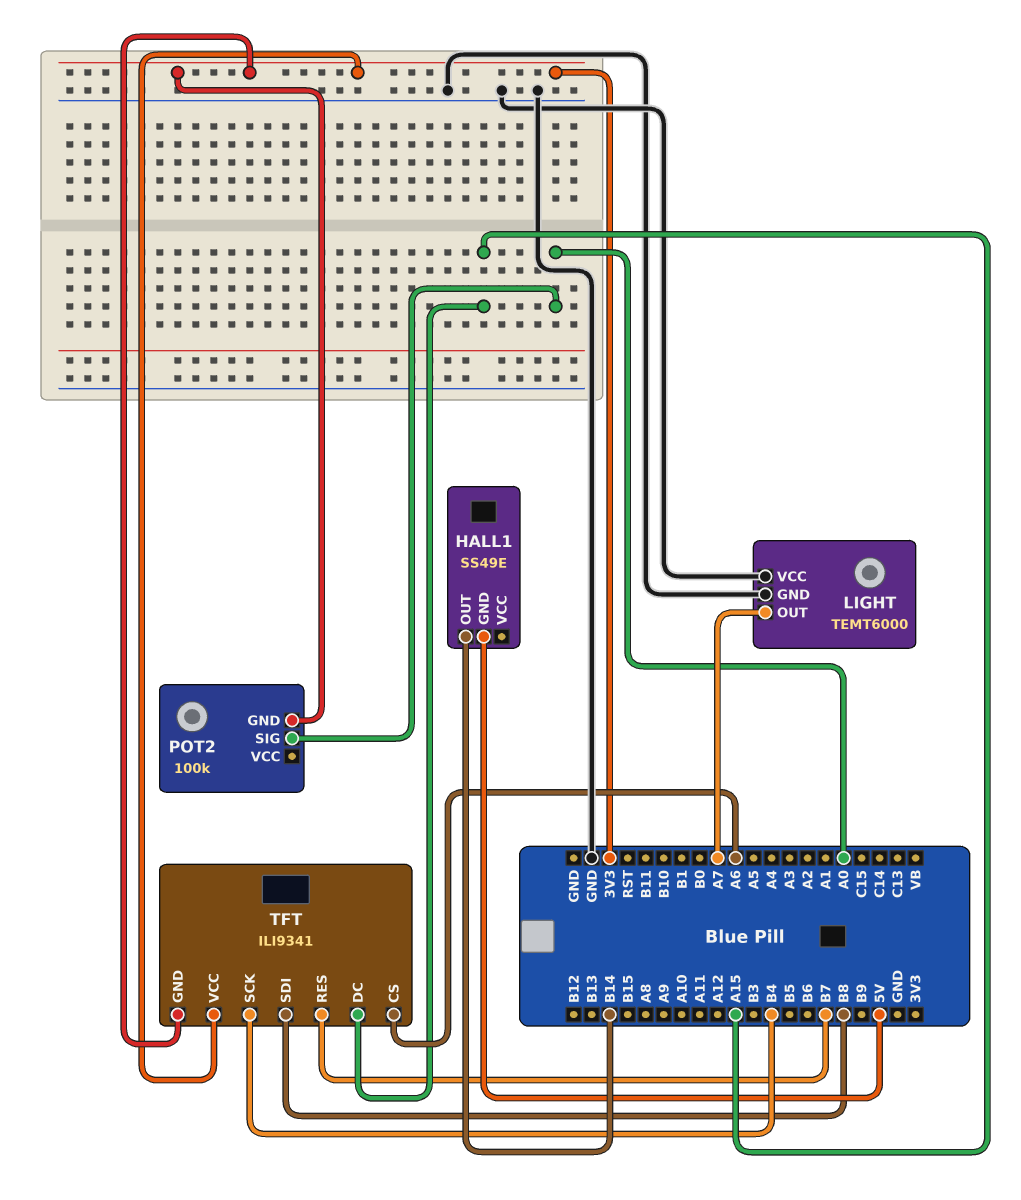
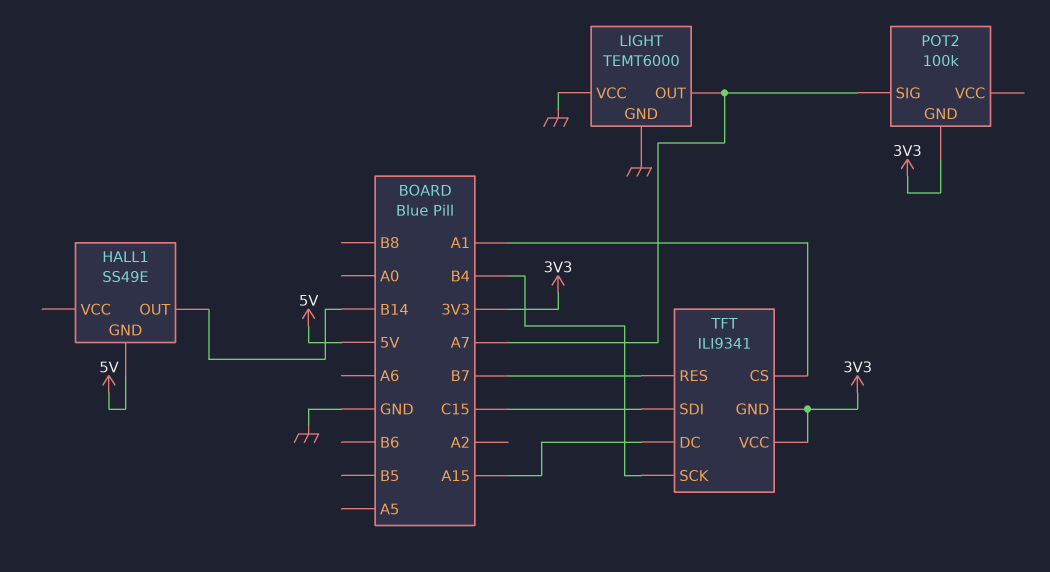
POT2 pin SIG: A0 -> A7
TFT pin CS: A6 -> A1
TFT pin SDI: B8 -> C15

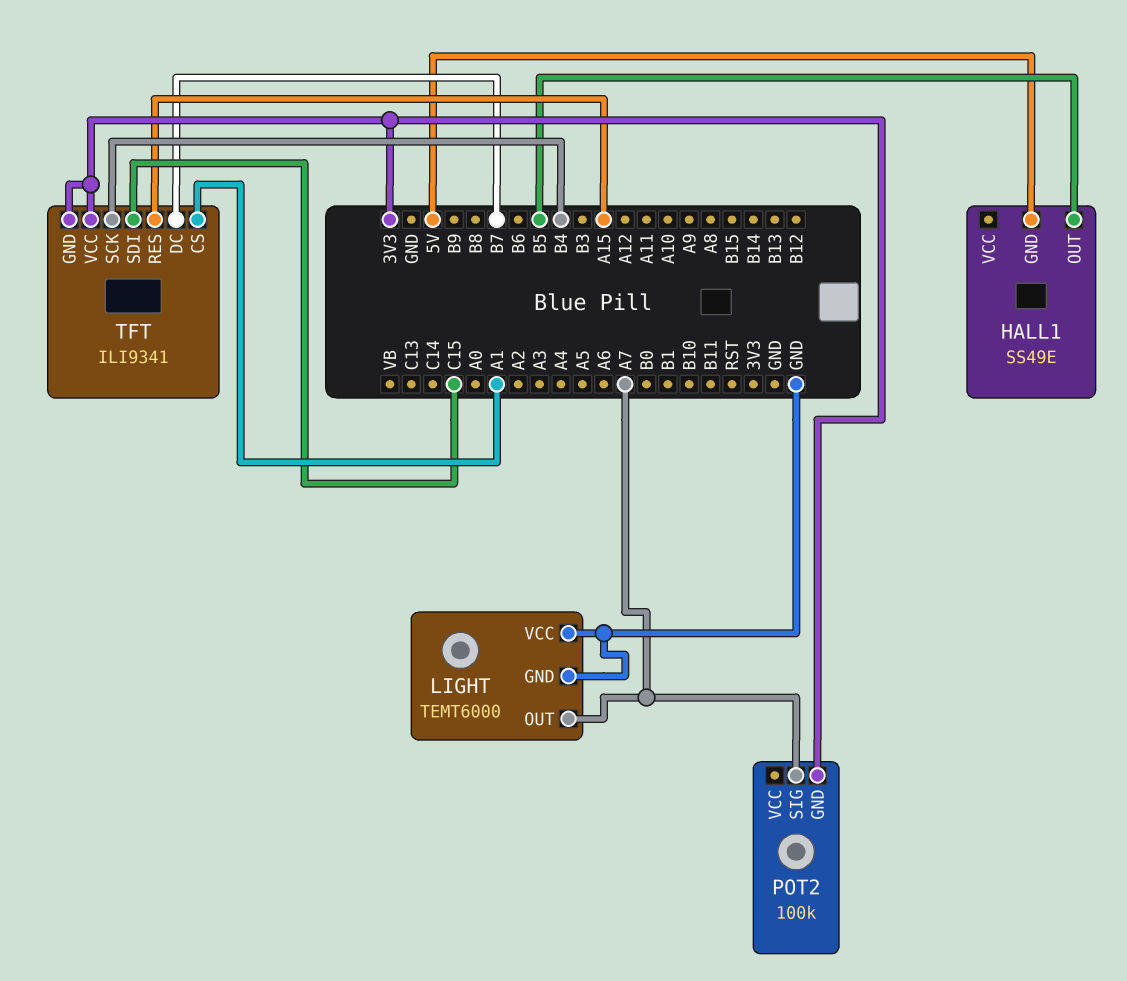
HALL1 pin OUT: B14 -> B5
TFT pin DC: A15 -> B7
TFT pin RES: B7 -> A15

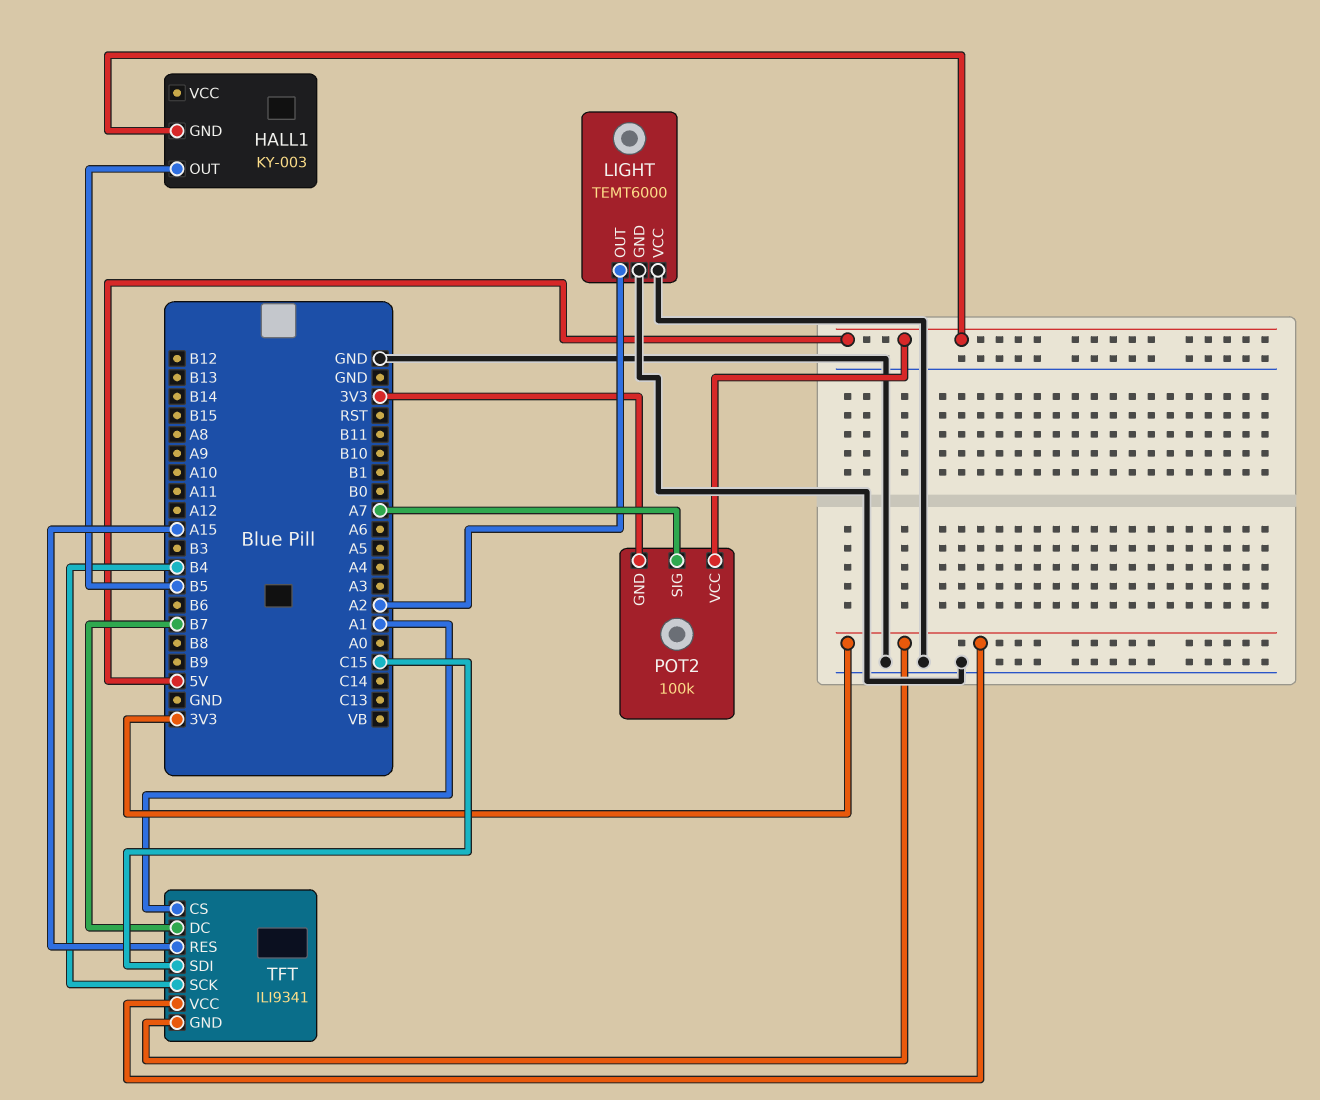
HALL1: SS49E -> KY-003
LIGHT pin OUT: A7 -> A2
POT2 pin VCC: none -> 5V

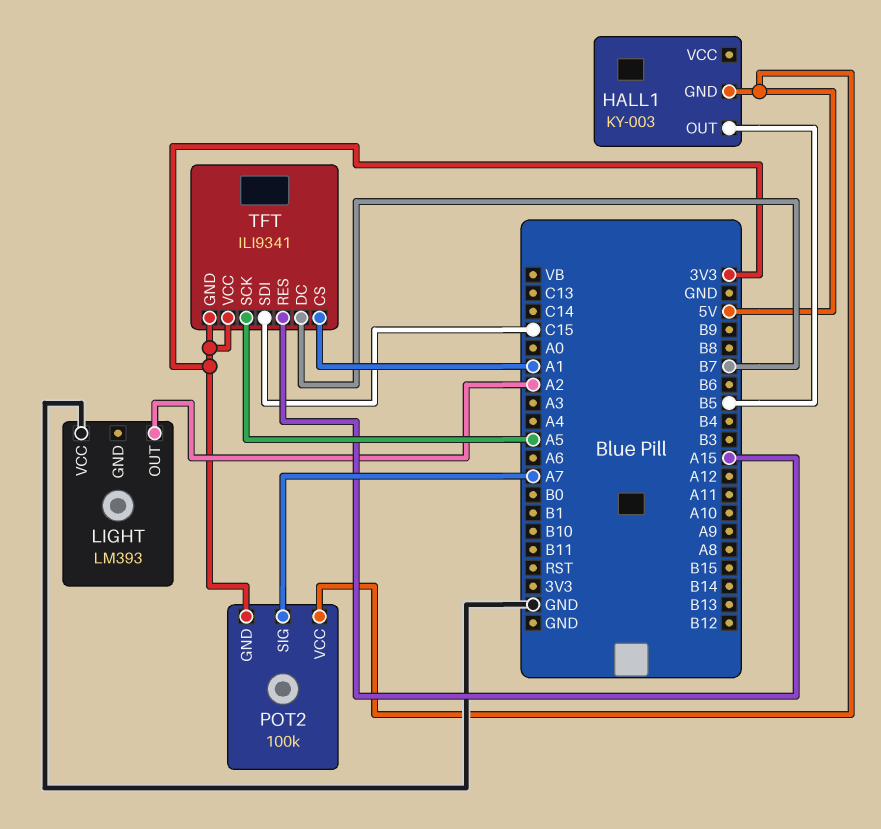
LIGHT: TEMT6000 -> LM393
LIGHT pin GND: GND -> none
TFT pin SCK: B4 -> A5

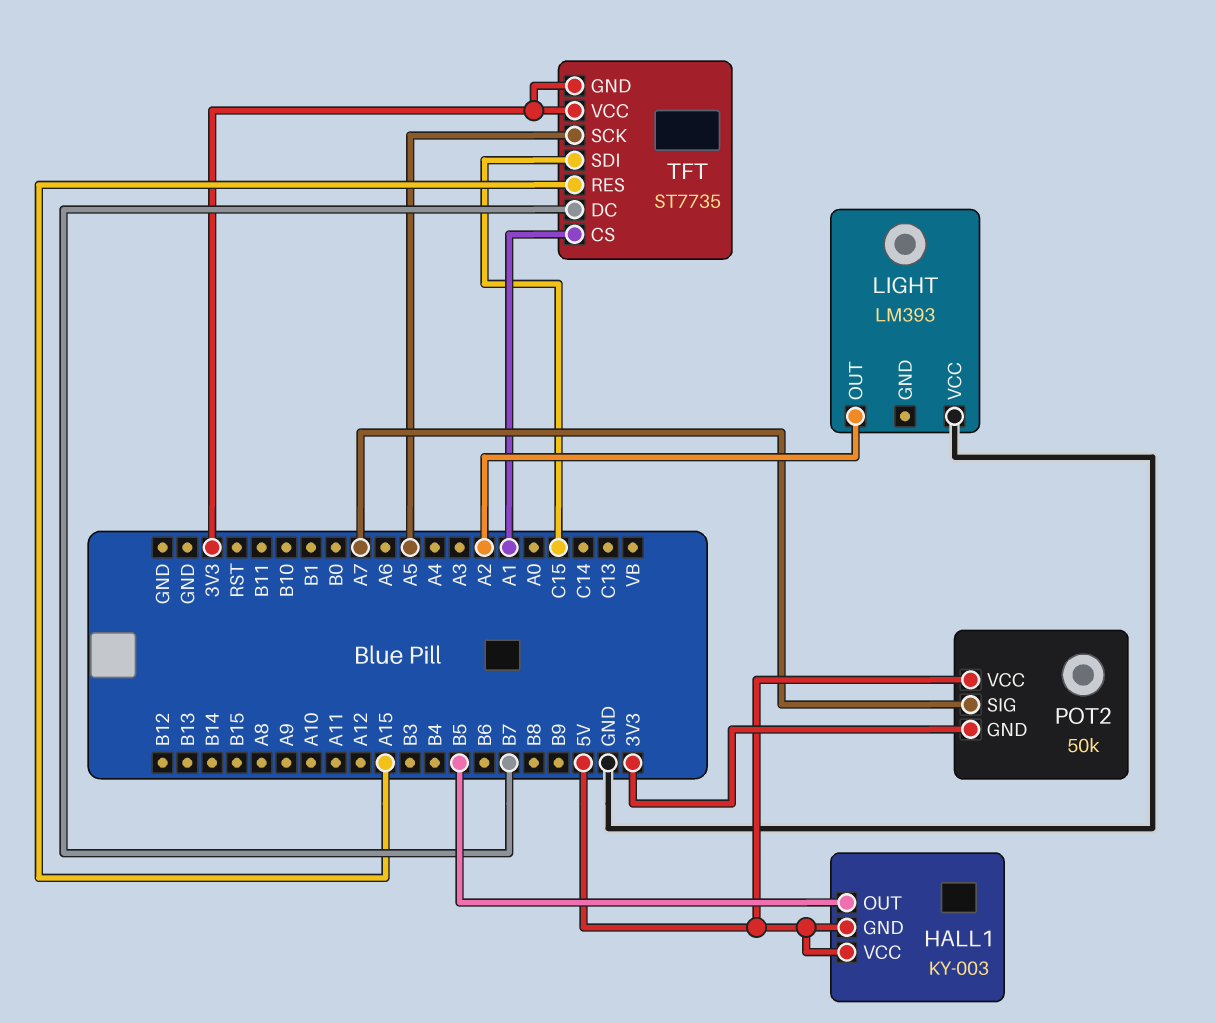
HALL1 pin VCC: none -> 5V
POT2: 100k -> 50k
TFT: ILI9341 -> ST7735

